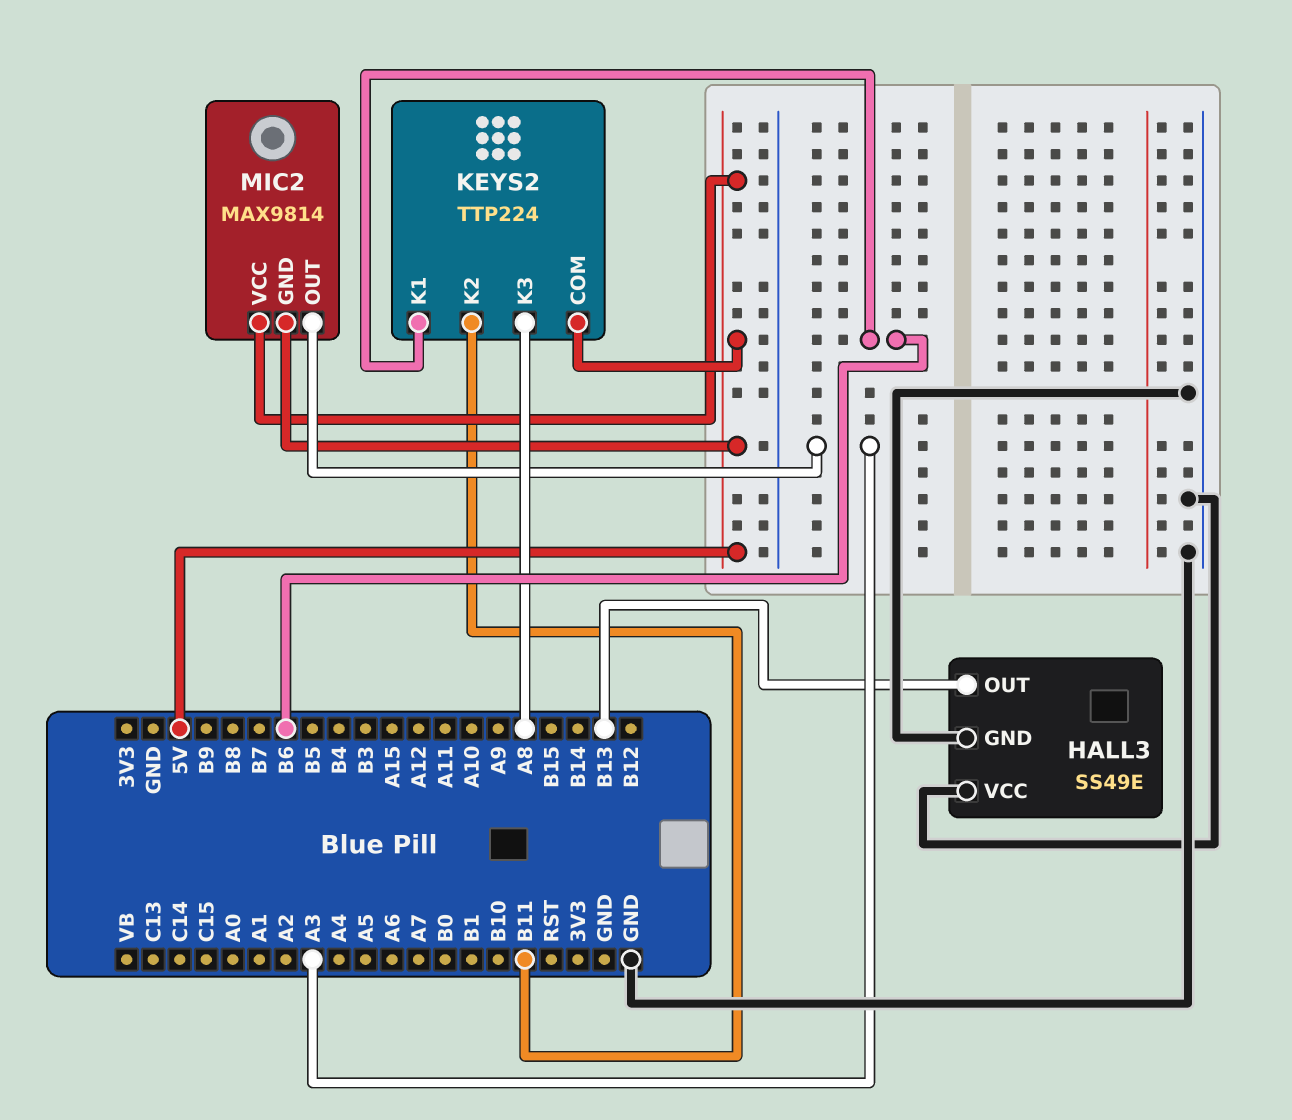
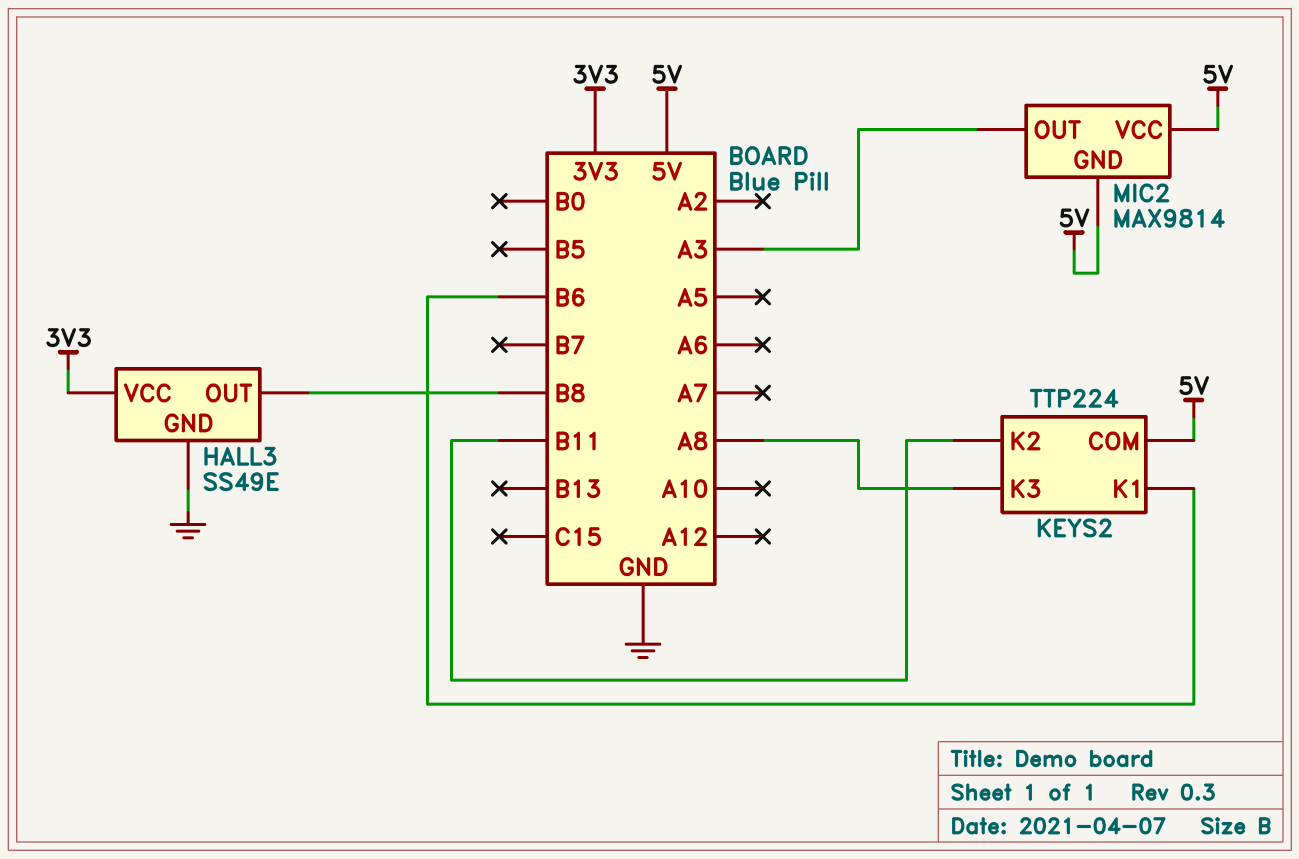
HALL3 pin OUT: B13 -> B8
HALL3 pin VCC: GND -> 3V3

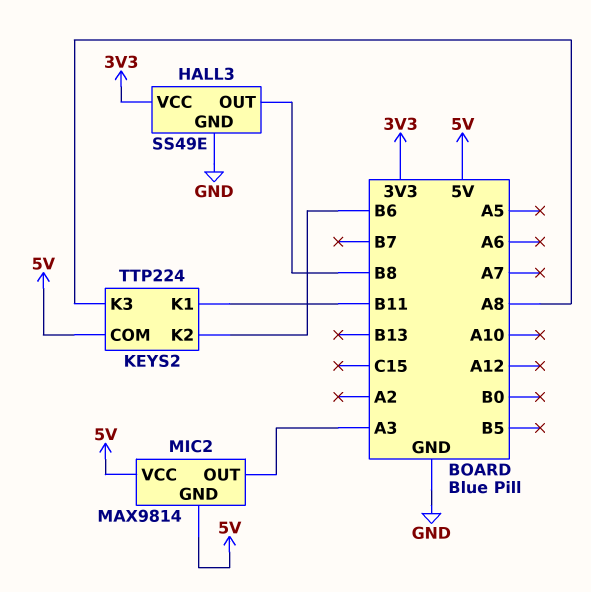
KEYS2 pin K1: B6 -> B11
KEYS2 pin K2: B11 -> B6

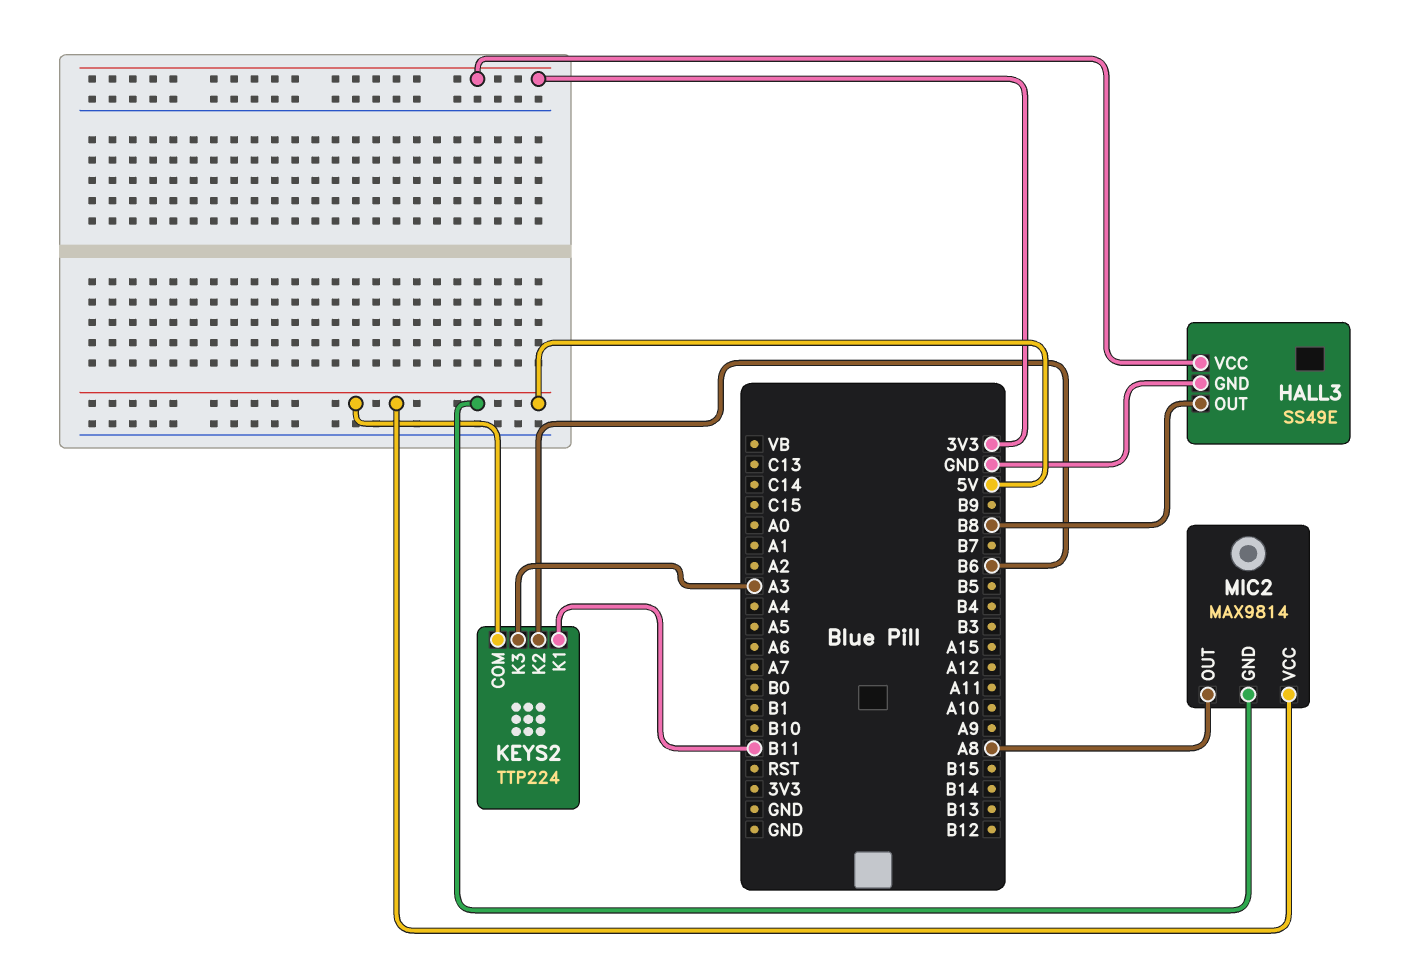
KEYS2 pin K3: A8 -> A3
MIC2 pin OUT: A3 -> A8

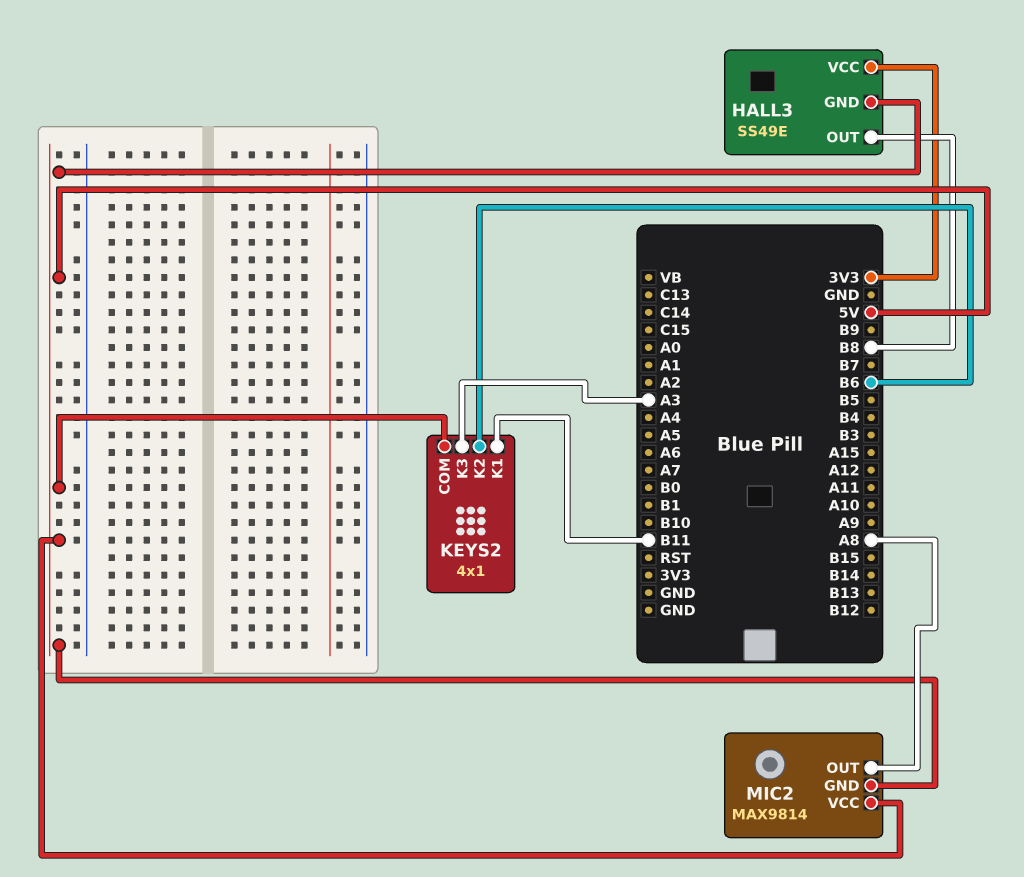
HALL3 pin GND: GND -> 5V
KEYS2: TTP224 -> 4x1

